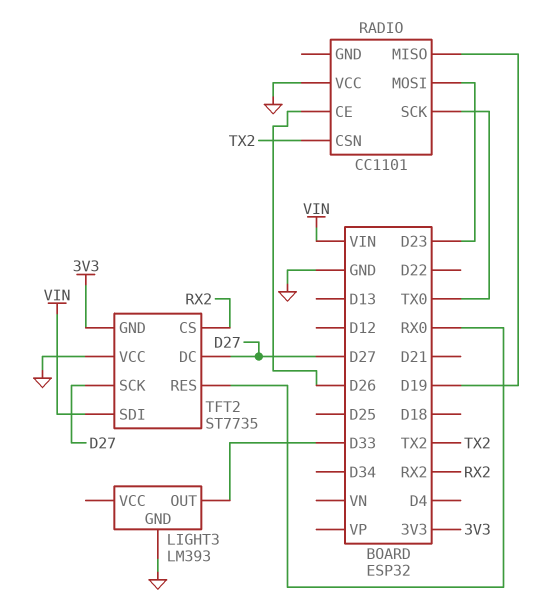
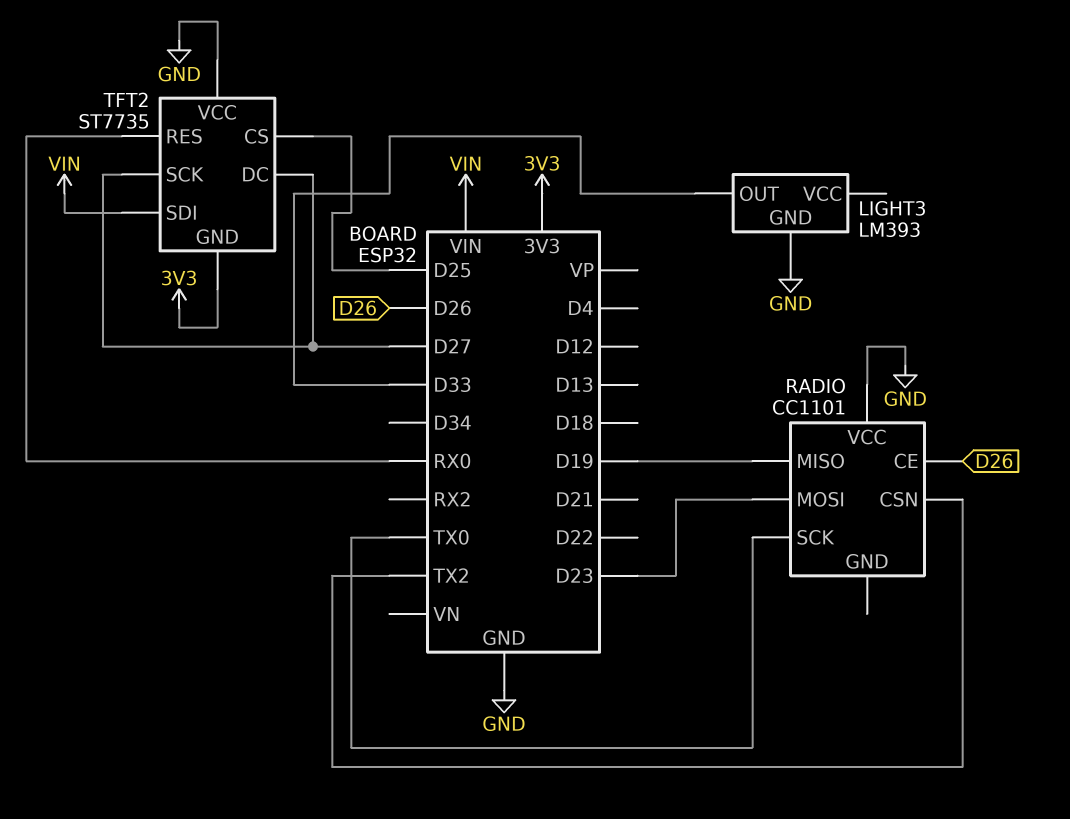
TFT2 pin CS: RX2 -> D25

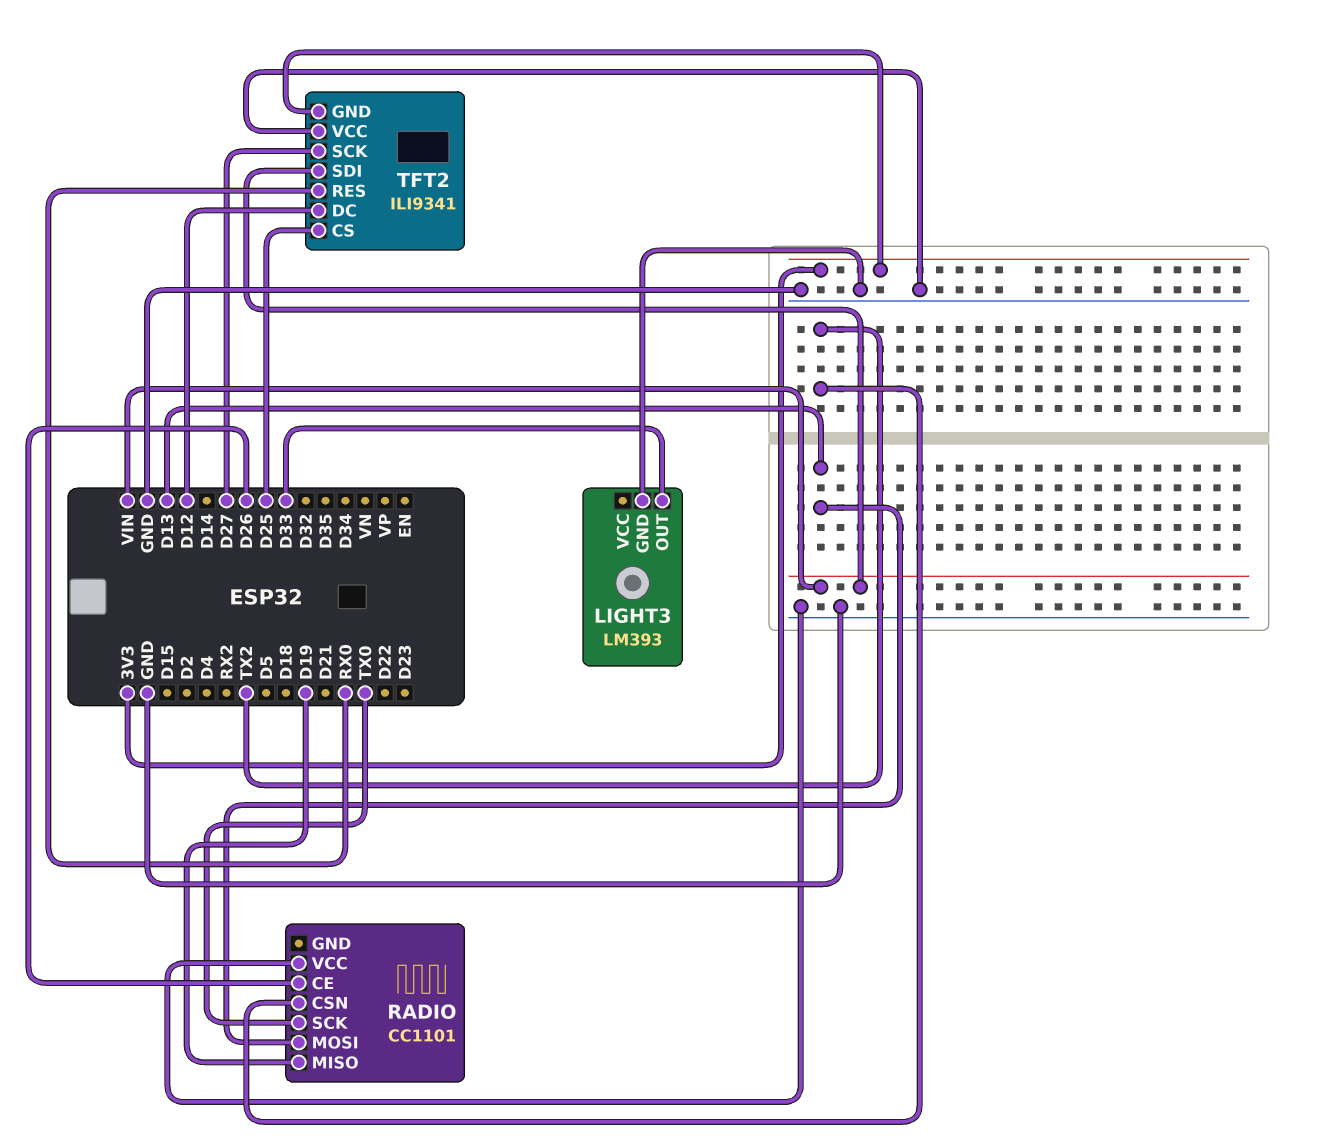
RADIO pin MOSI: D23 -> D13
TFT2: ST7735 -> ILI9341
TFT2 pin DC: D27 -> D12

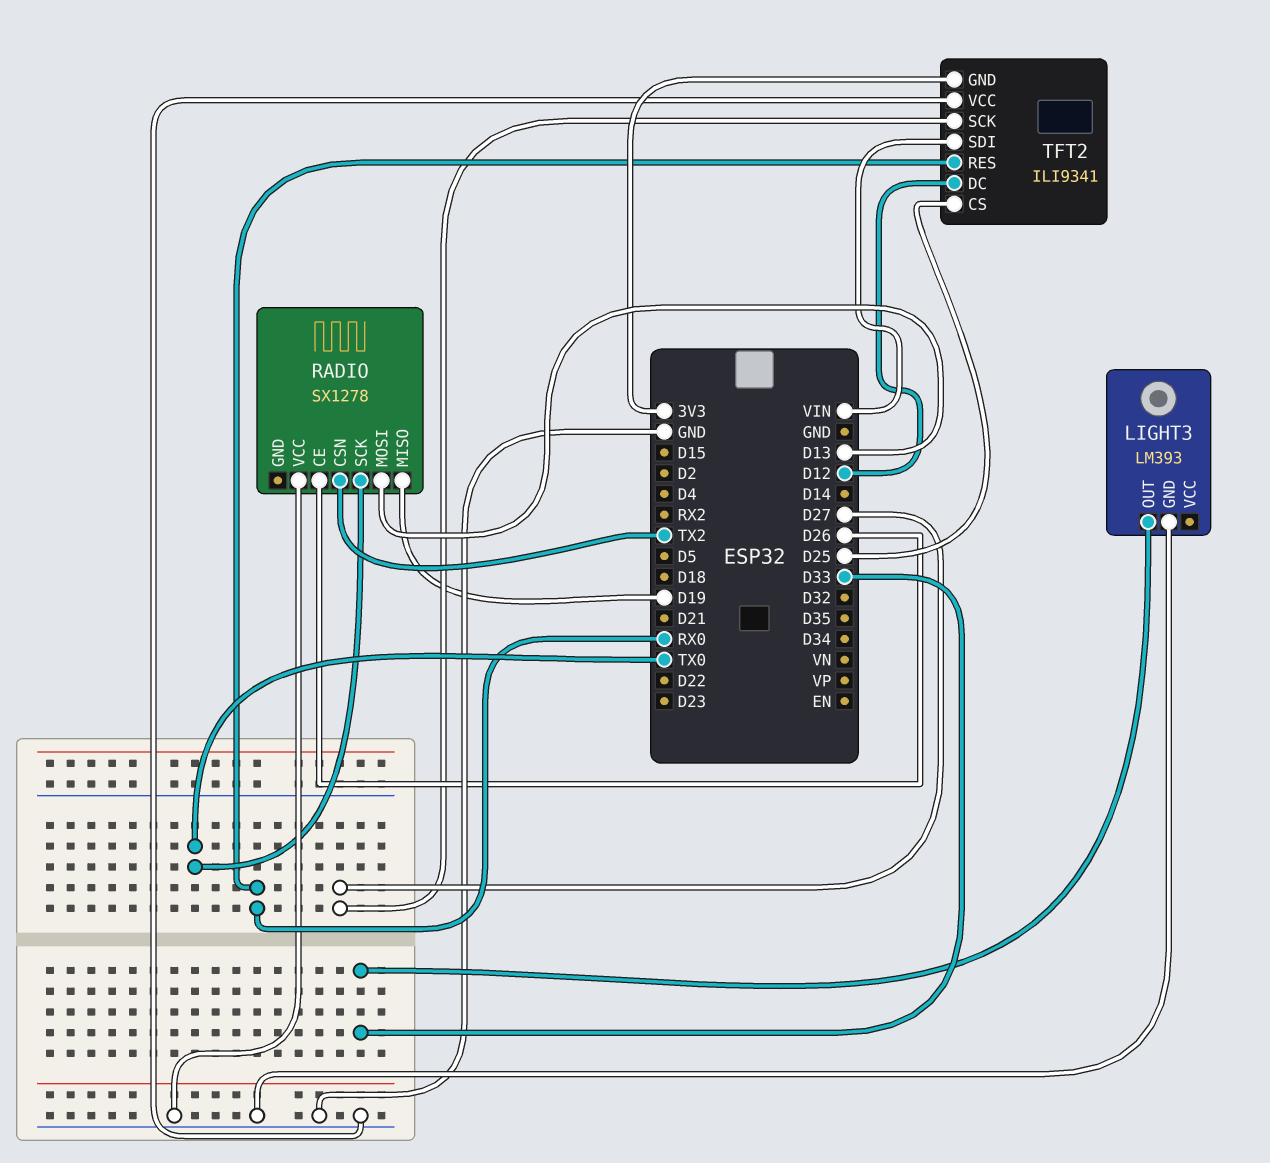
RADIO: CC1101 -> SX1278

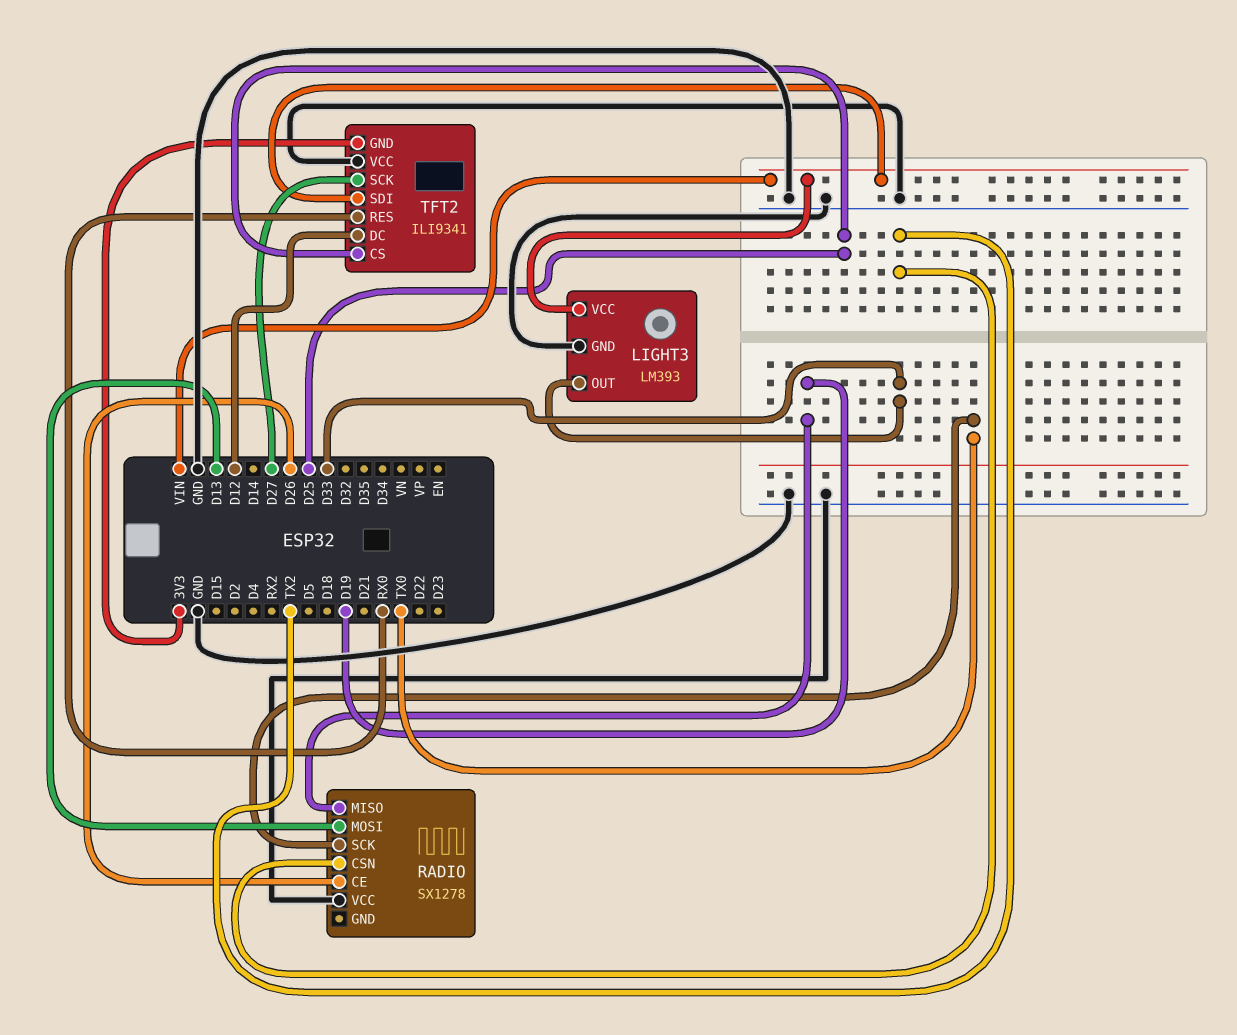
LIGHT3 pin VCC: none -> VIN

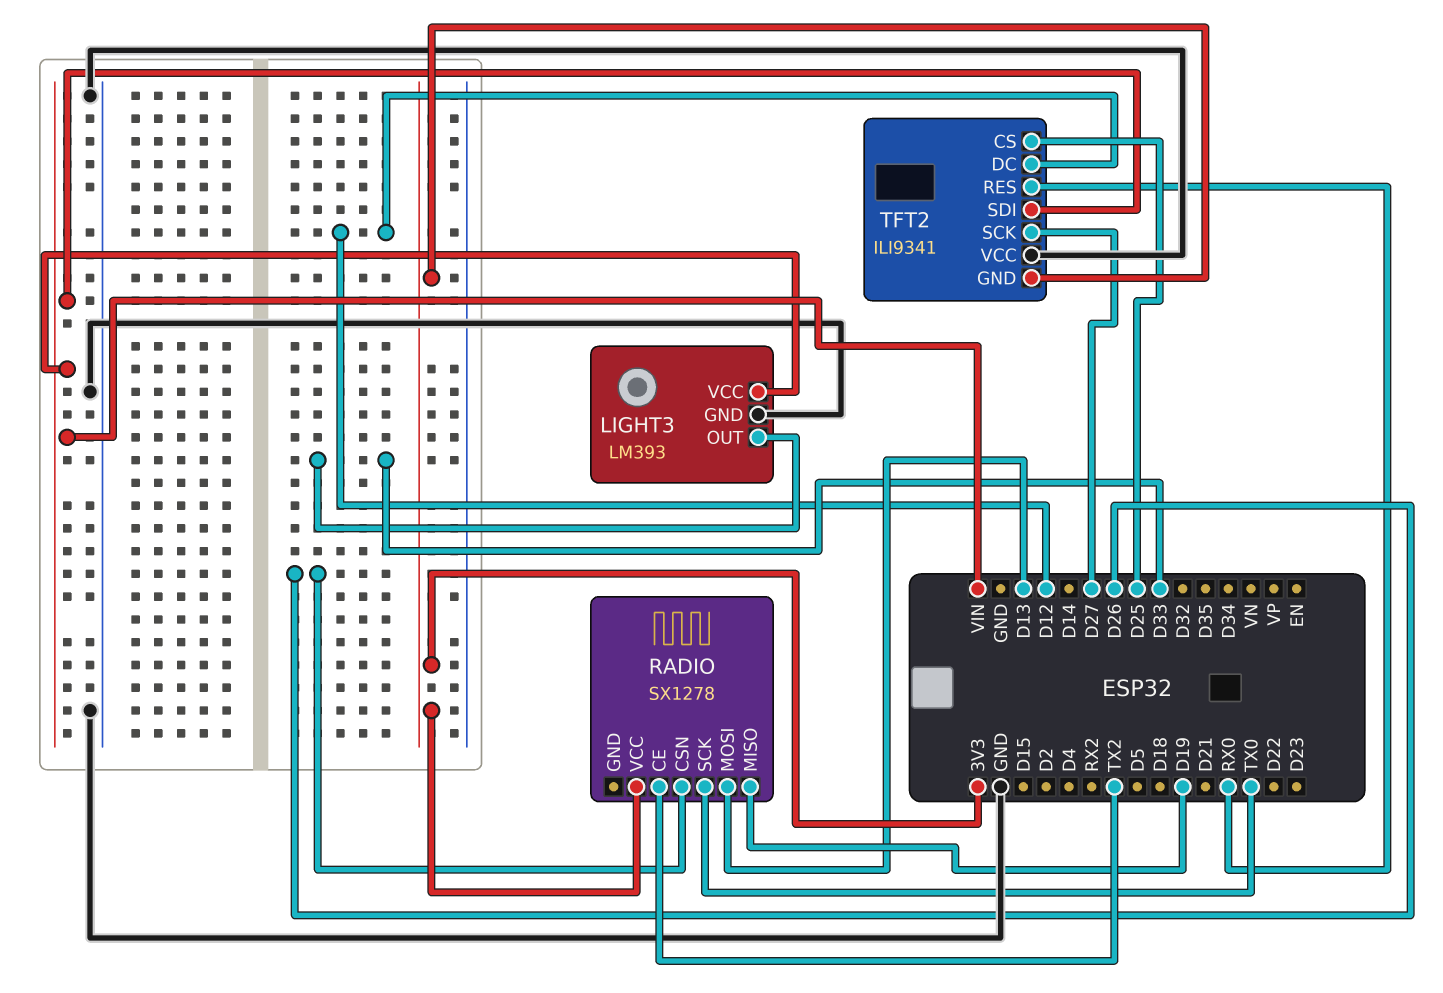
RADIO pin CE: D26 -> TX2
RADIO pin CSN: TX2 -> D26
RADIO pin VCC: GND -> 3V3

